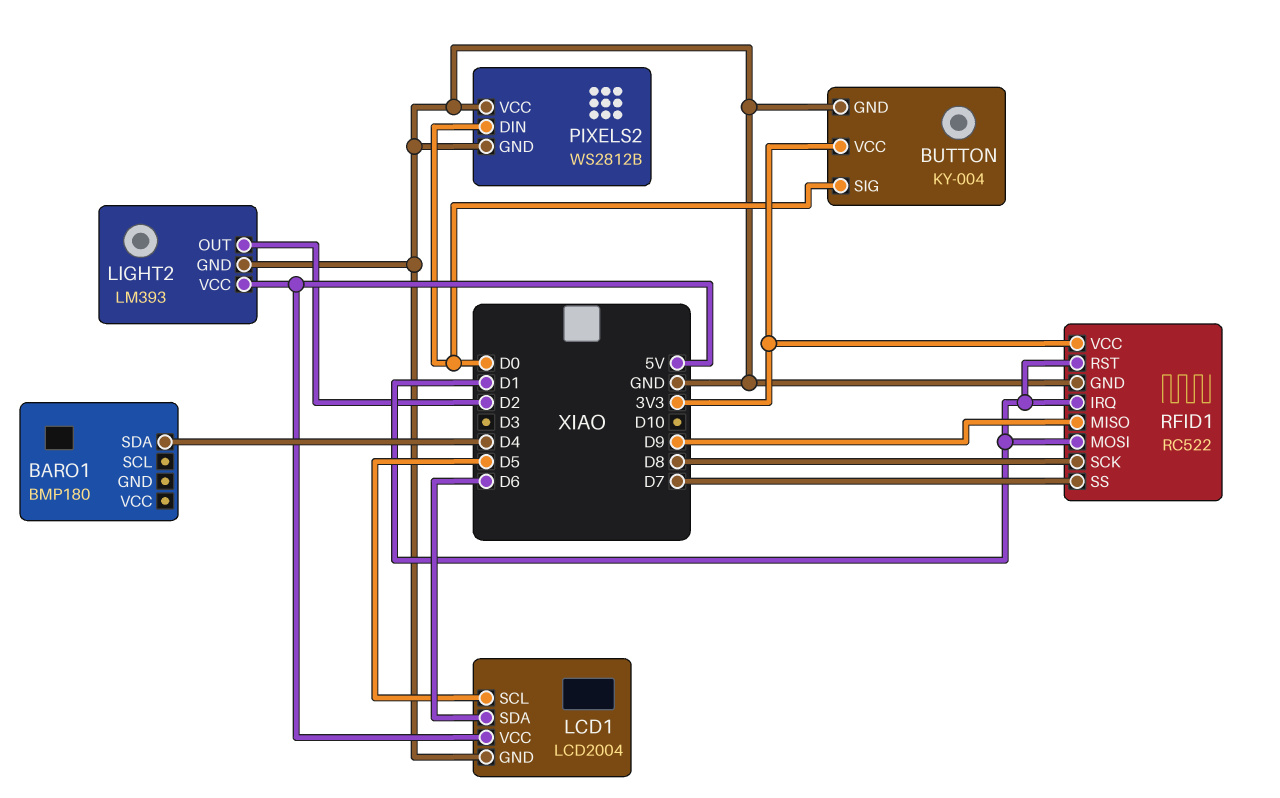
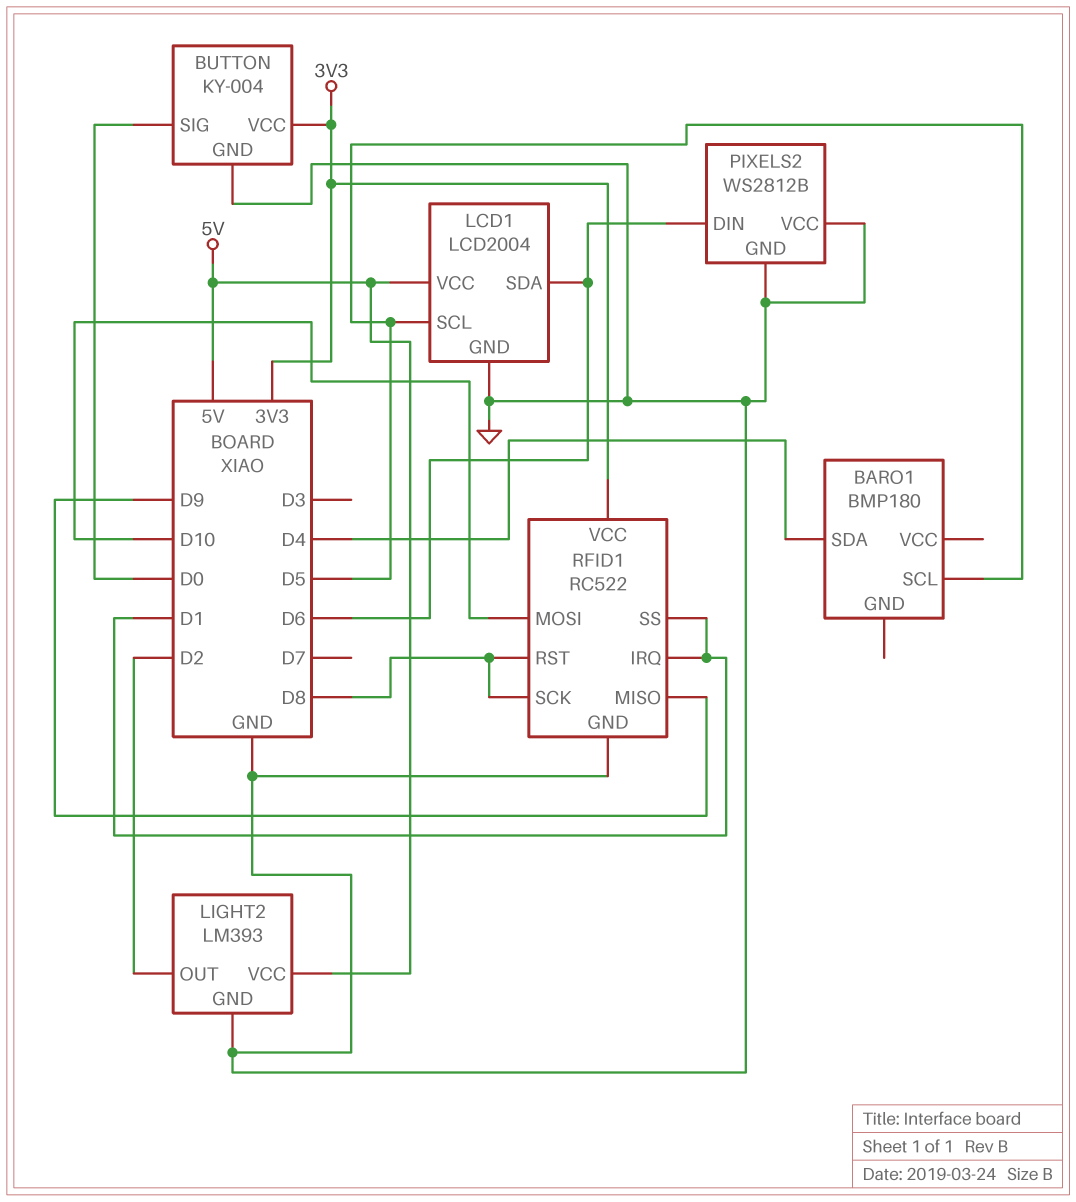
BARO1 pin SCL: none -> D5
PIXELS2 pin DIN: D0 -> D6
RFID1 pin MOSI: D1 -> D10
RFID1 pin RST: D1 -> D8
RFID1 pin SS: D7 -> D1

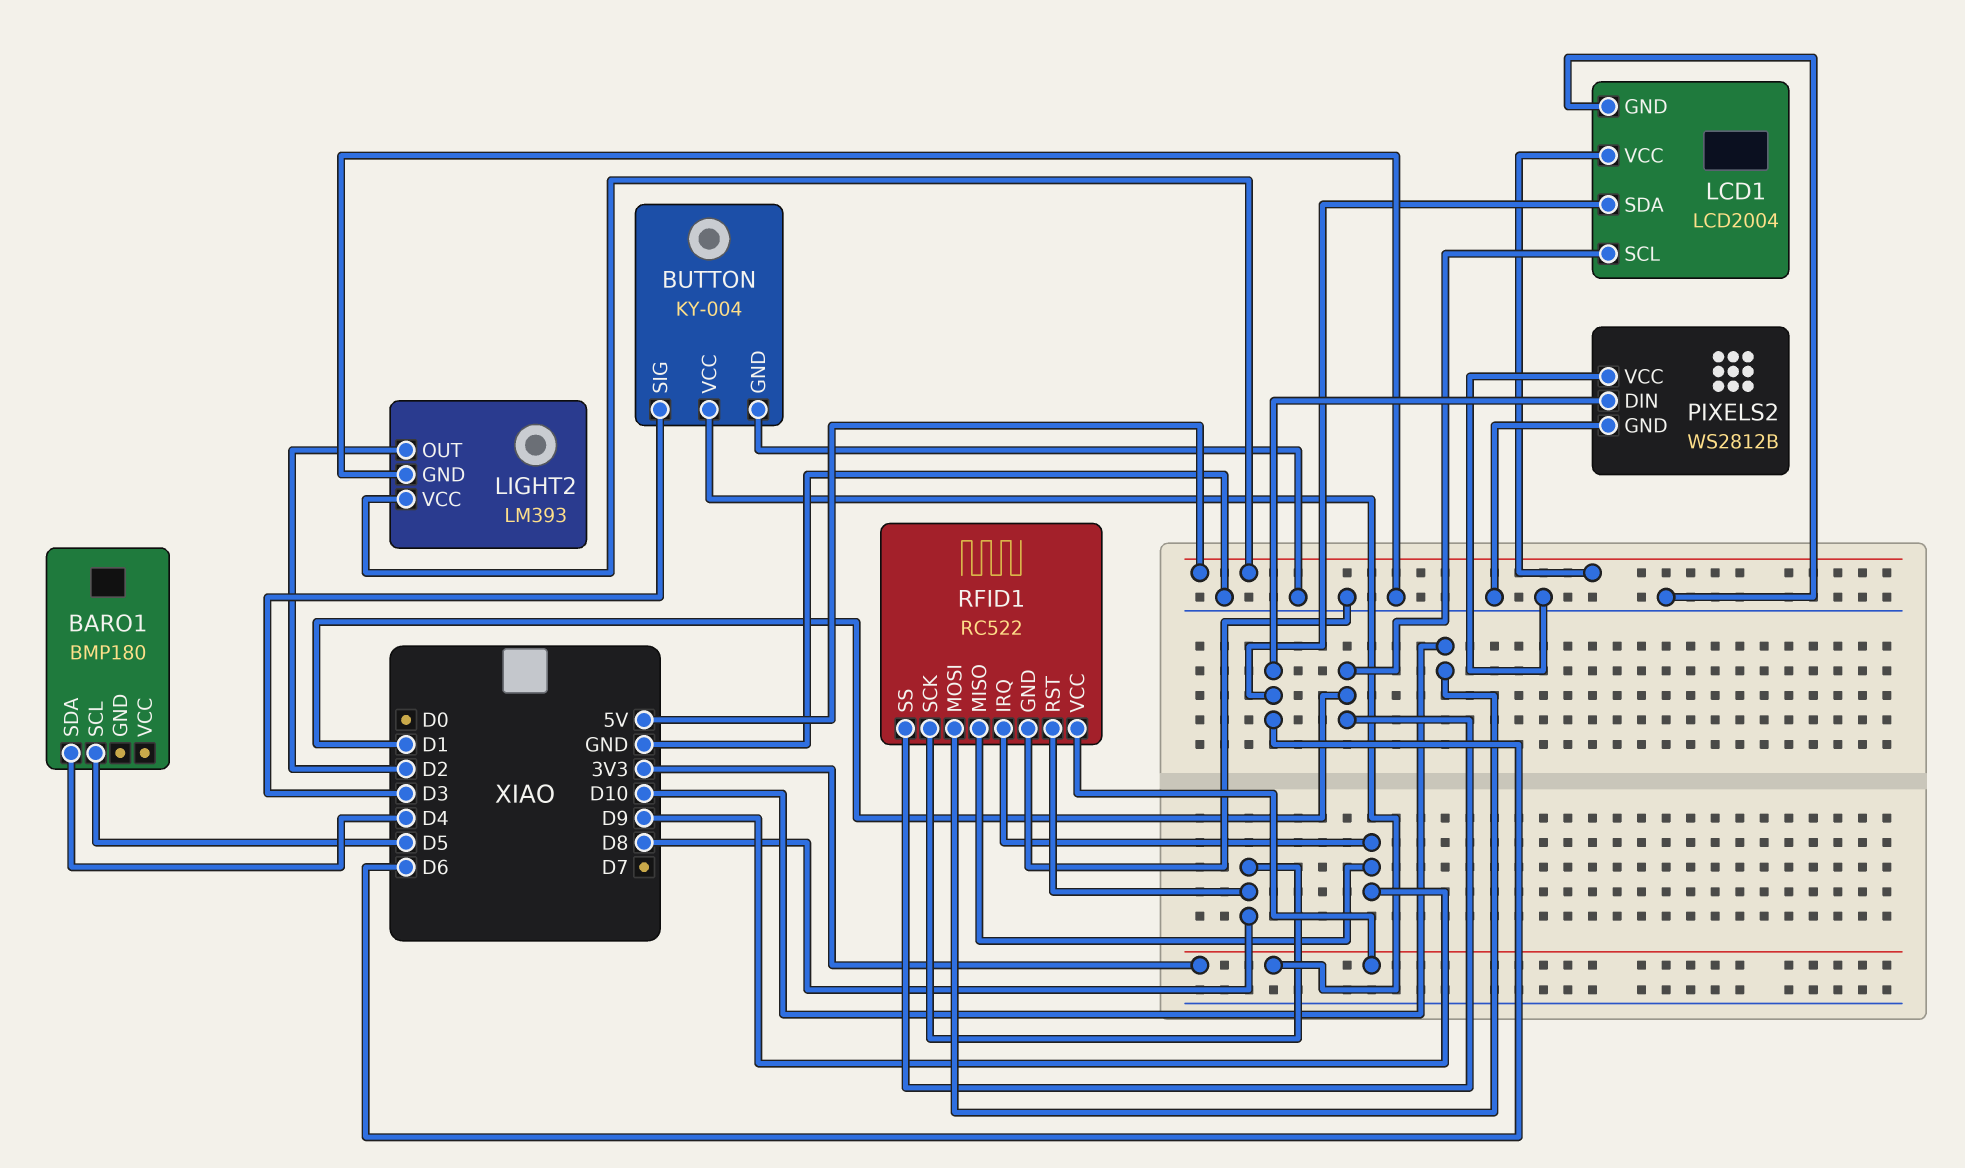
BUTTON pin SIG: D0 -> D3
LCD1 pin SCL: D5 -> D1
RFID1 pin IRQ: D1 -> D9

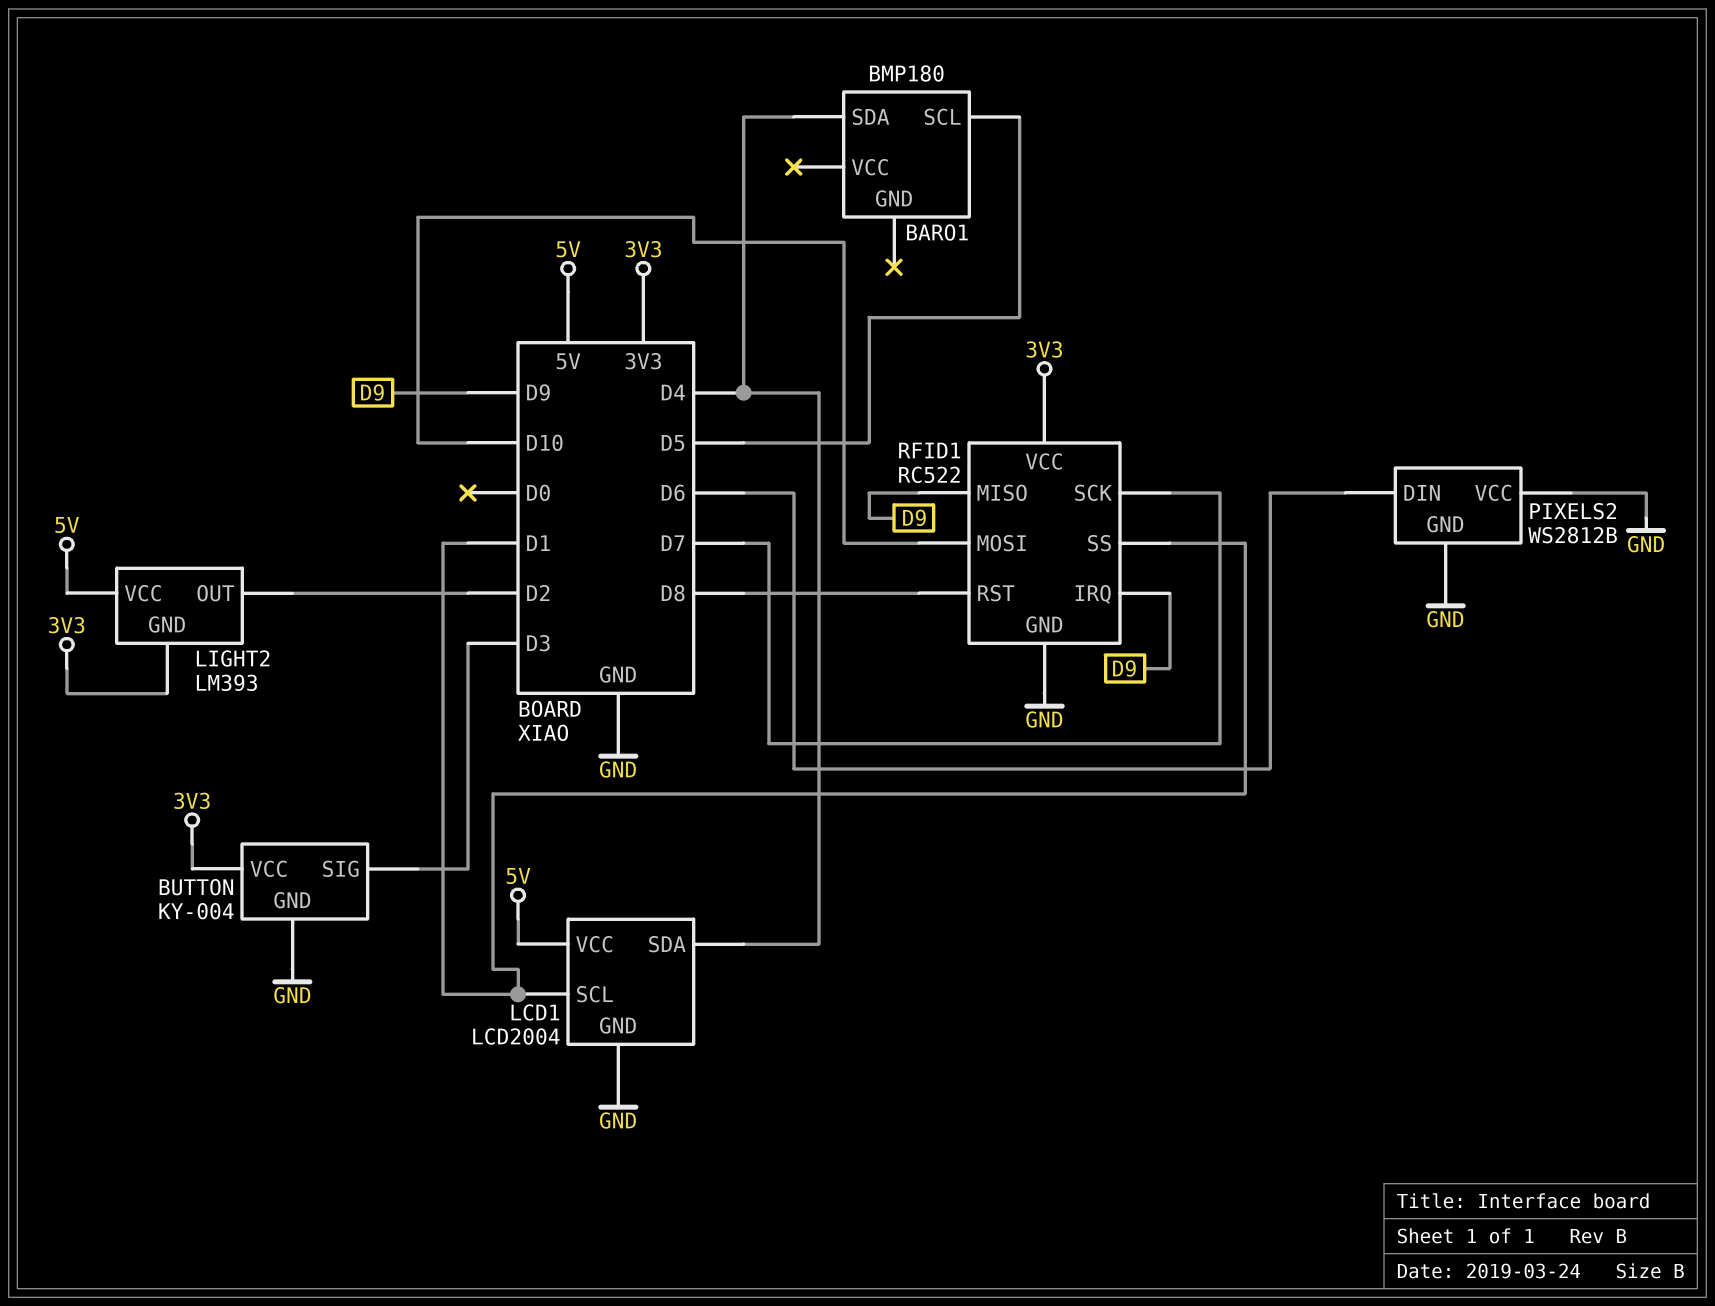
LCD1 pin SDA: D6 -> D4
LIGHT2 pin GND: GND -> 3V3
RFID1 pin SCK: D8 -> D7

